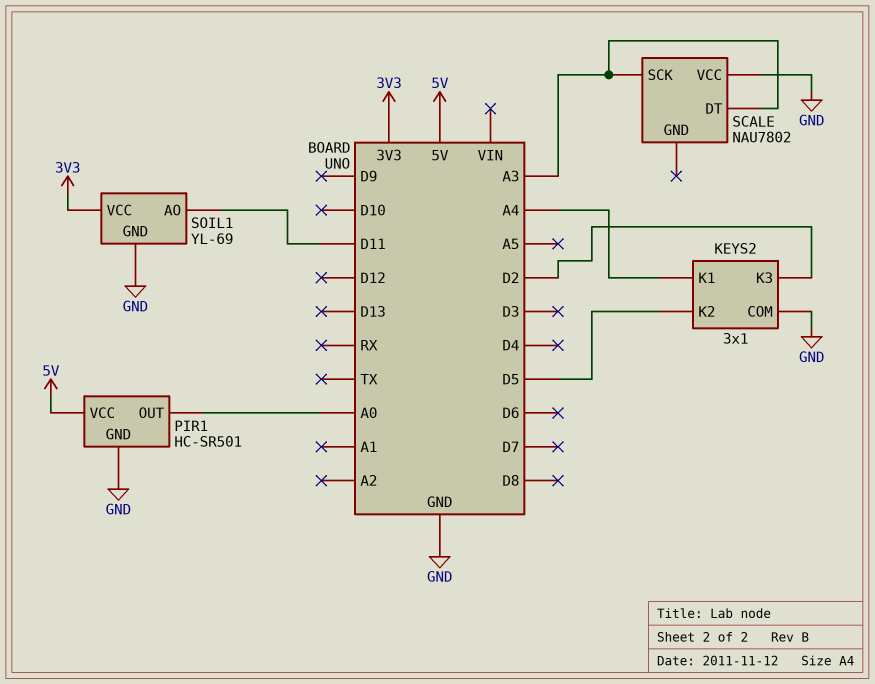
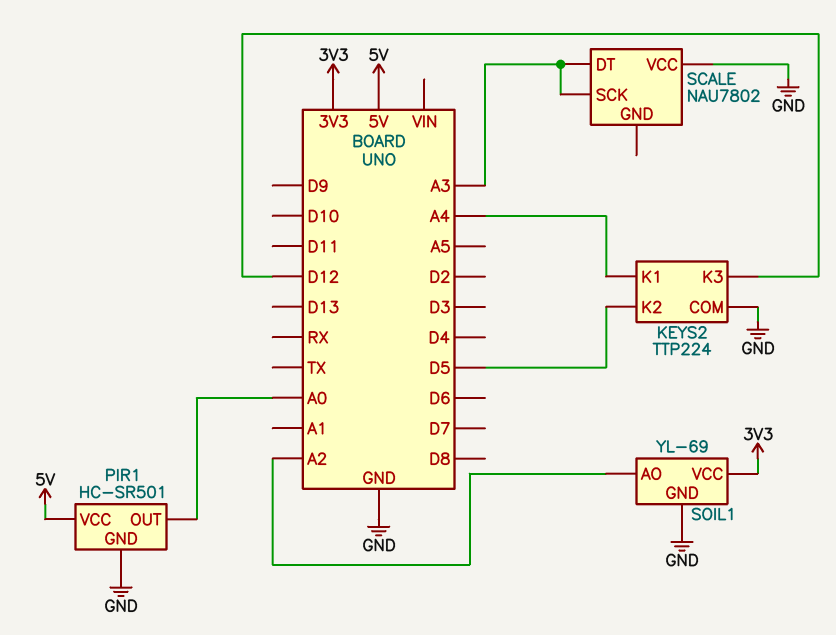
KEYS2: 3x1 -> TTP224
KEYS2 pin K3: D2 -> D12
SOIL1 pin AO: D11 -> A2

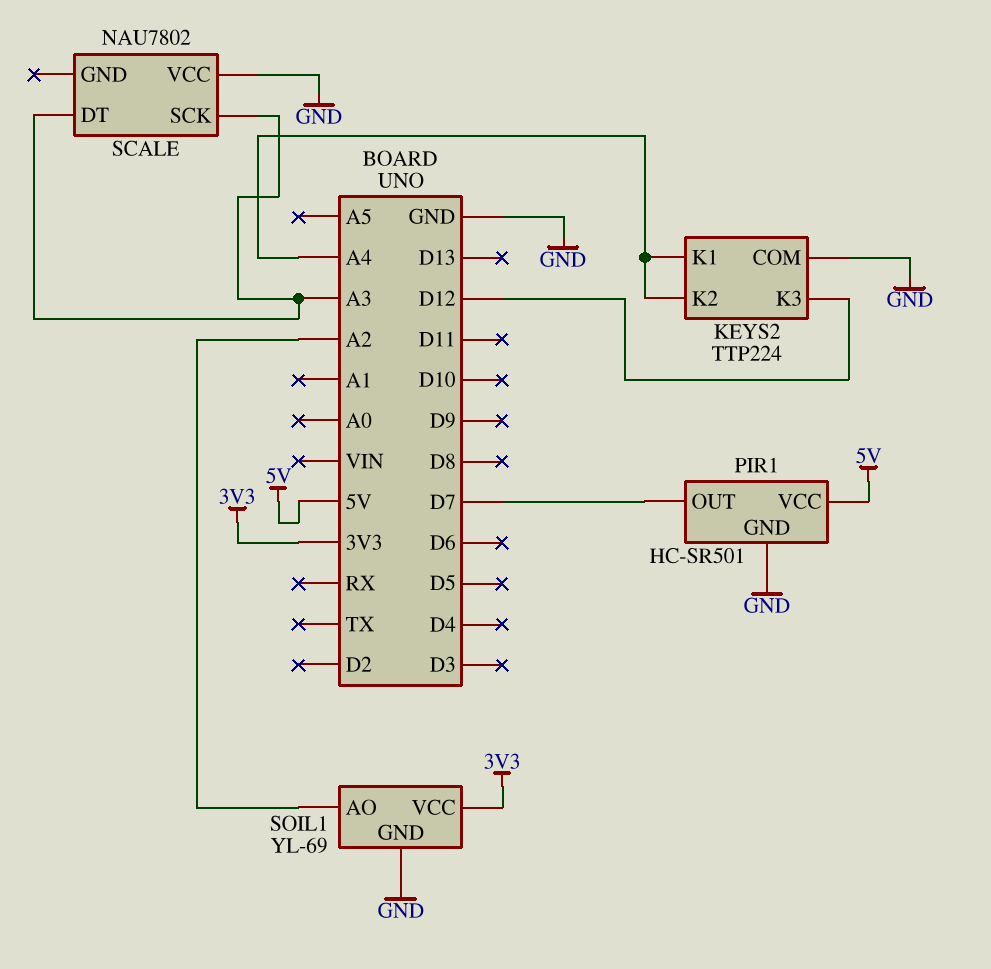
KEYS2 pin K2: D5 -> A4
PIR1 pin OUT: A0 -> D7

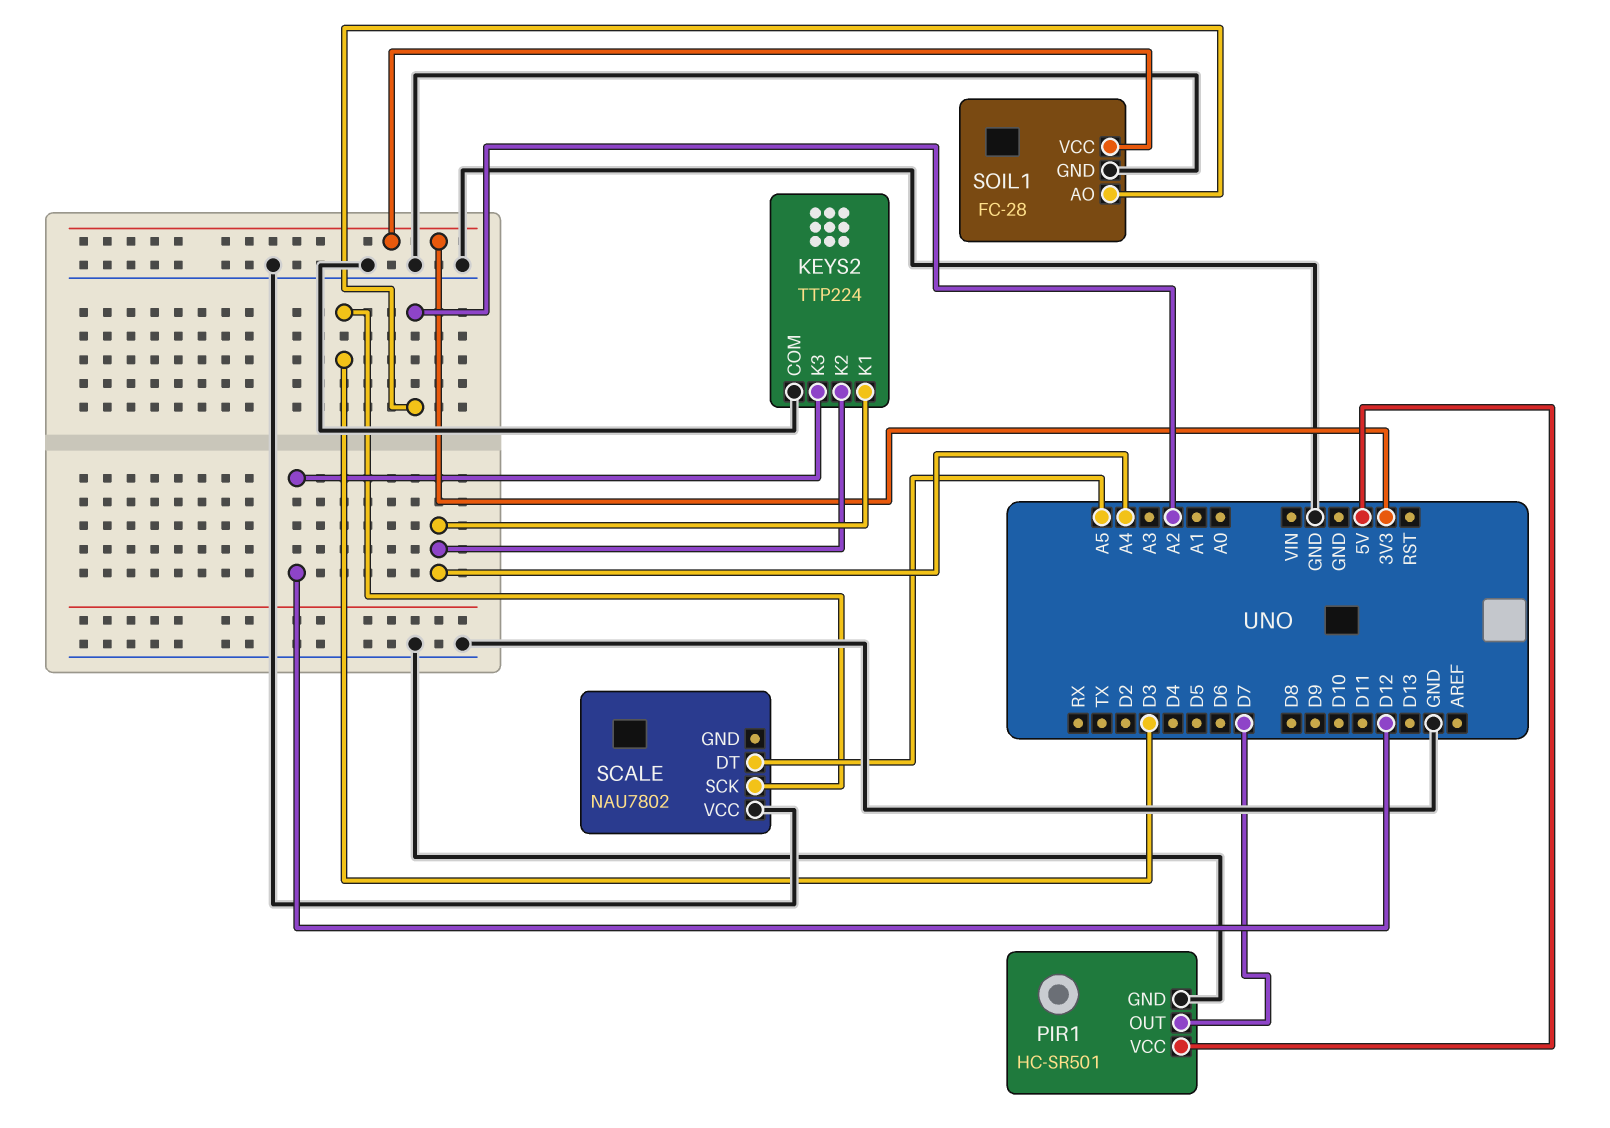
SCALE pin DT: A3 -> A5
SCALE pin SCK: A3 -> D3
SOIL1: YL-69 -> FC-28

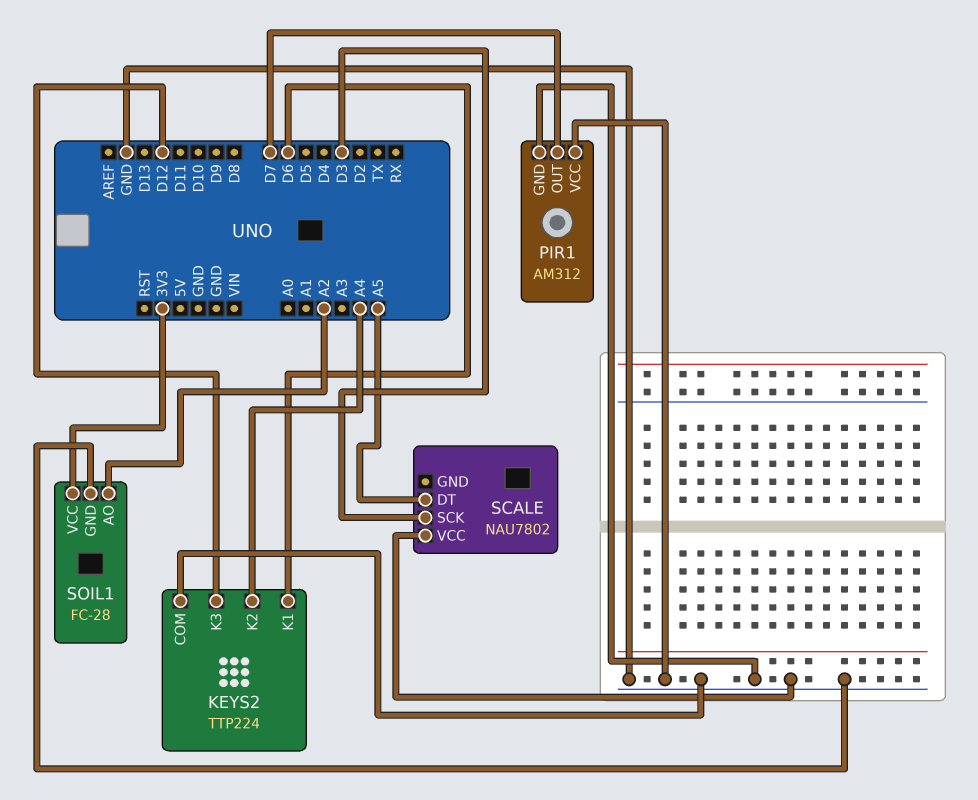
KEYS2 pin K1: A4 -> D6
PIR1: HC-SR501 -> AM312
PIR1 pin VCC: 5V -> GND

